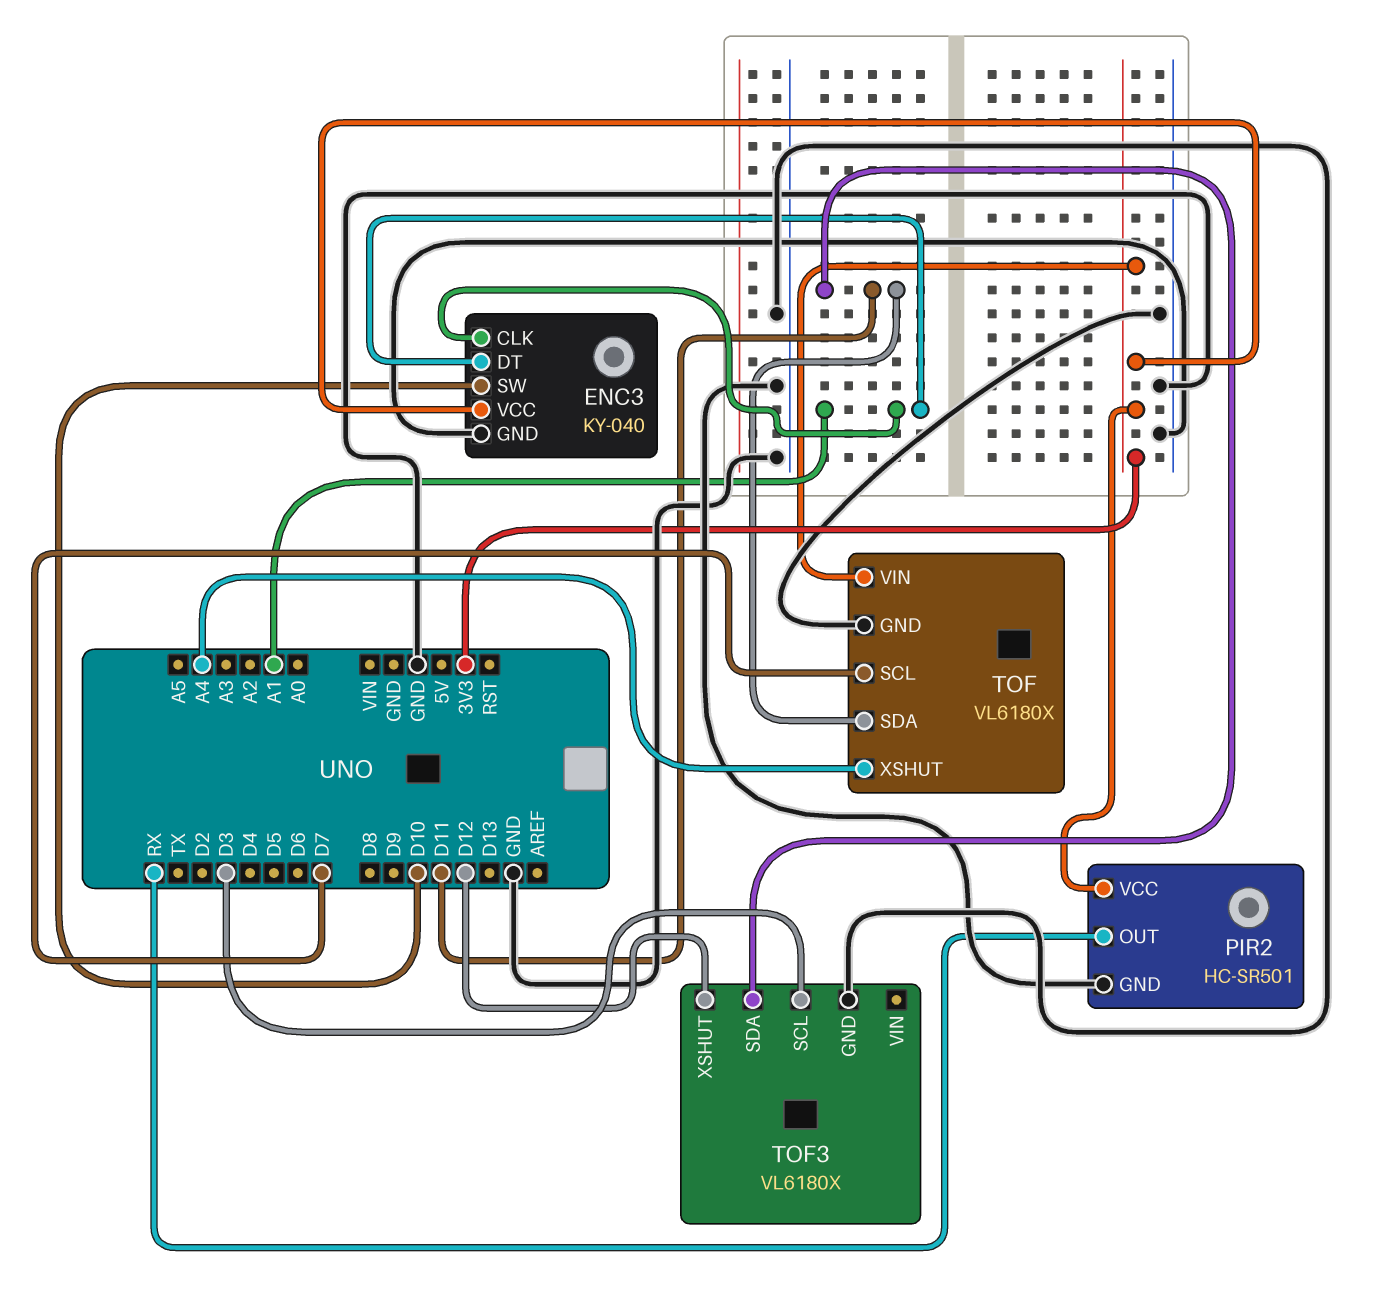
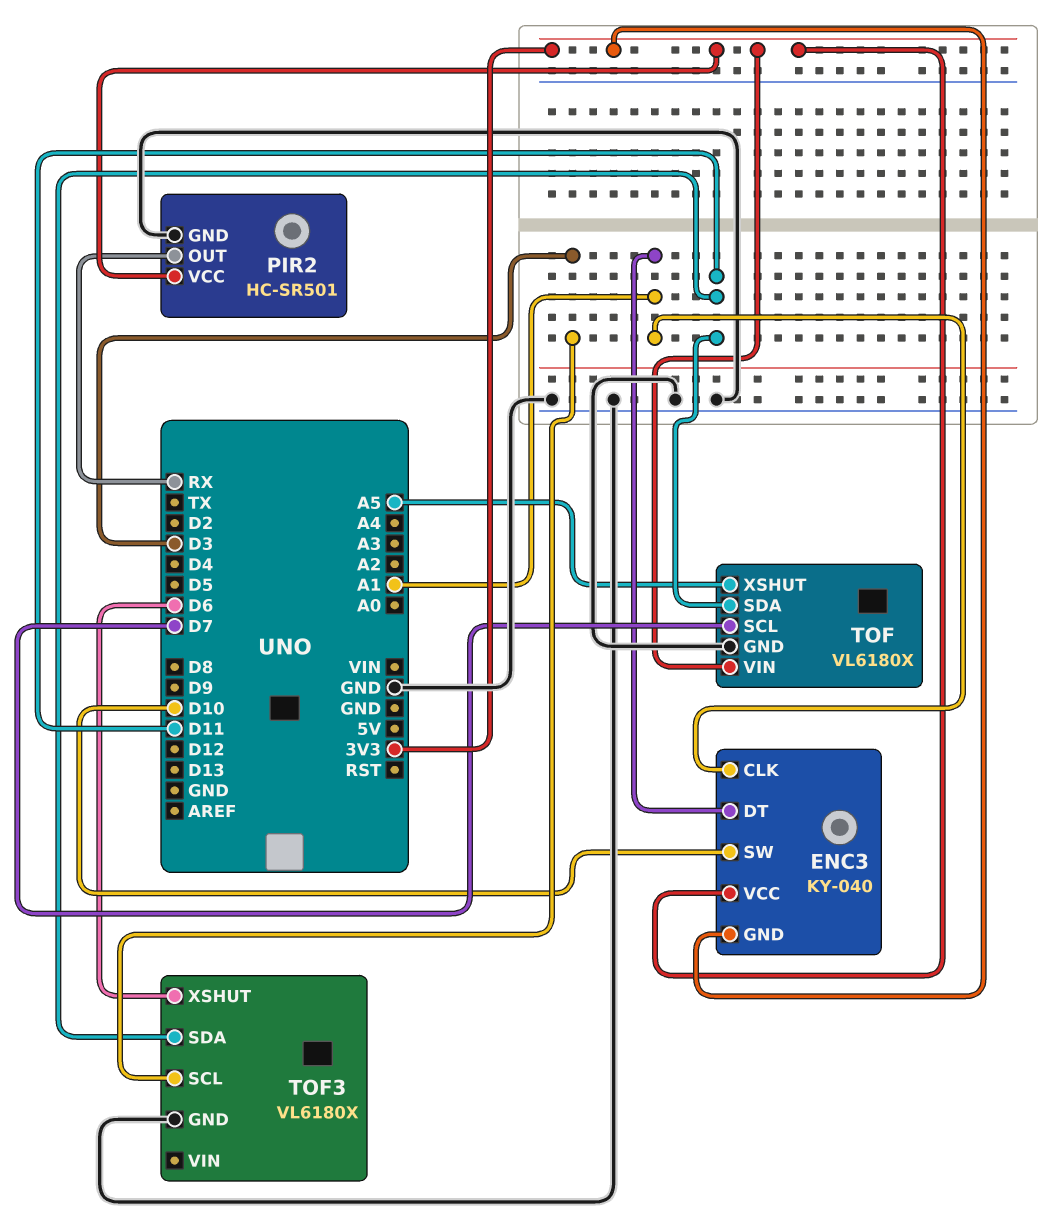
ENC3 pin GND: GND -> 3V3
TOF pin XSHUT: A4 -> A5
TOF3 pin XSHUT: D12 -> D6

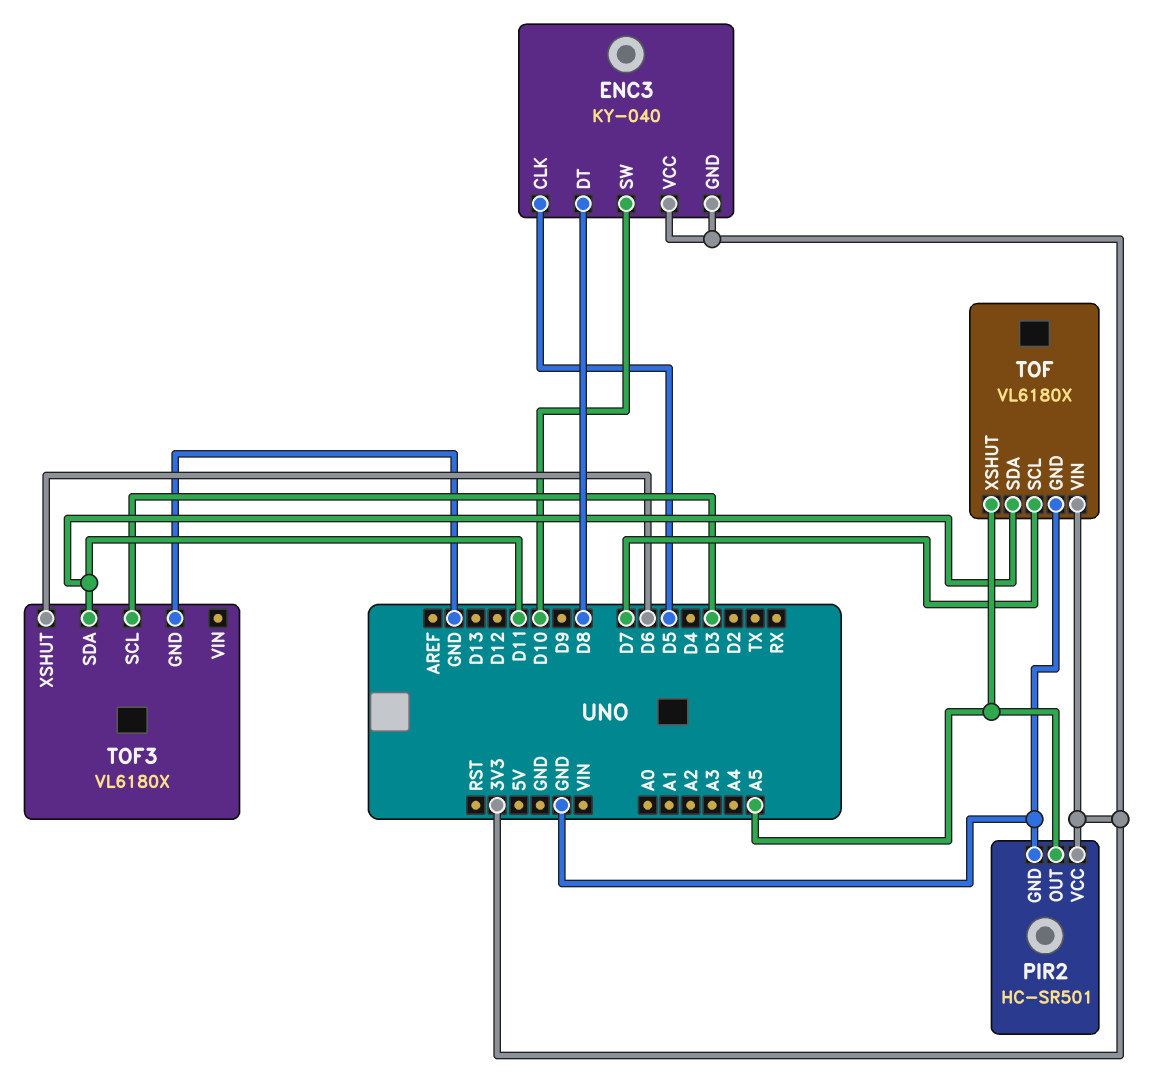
ENC3 pin CLK: A1 -> D5
ENC3 pin DT: A1 -> D8
PIR2 pin OUT: RX -> A5

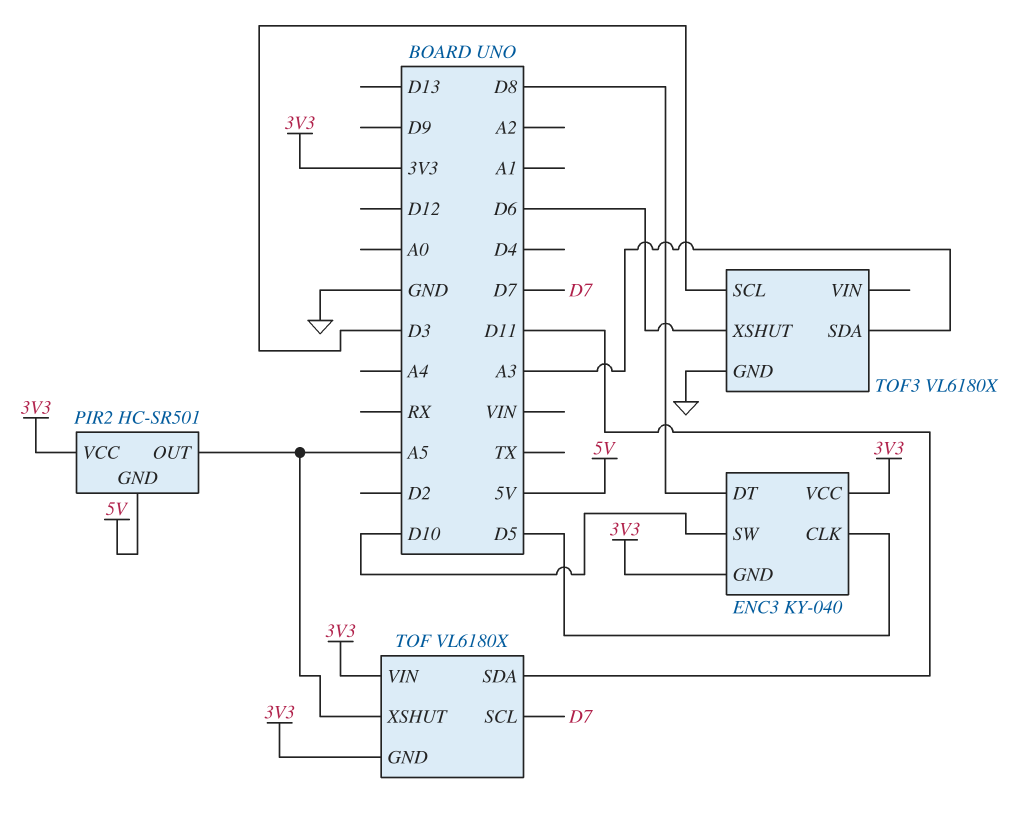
PIR2 pin GND: GND -> 5V
TOF pin GND: GND -> 3V3
TOF3 pin SDA: D11 -> A3

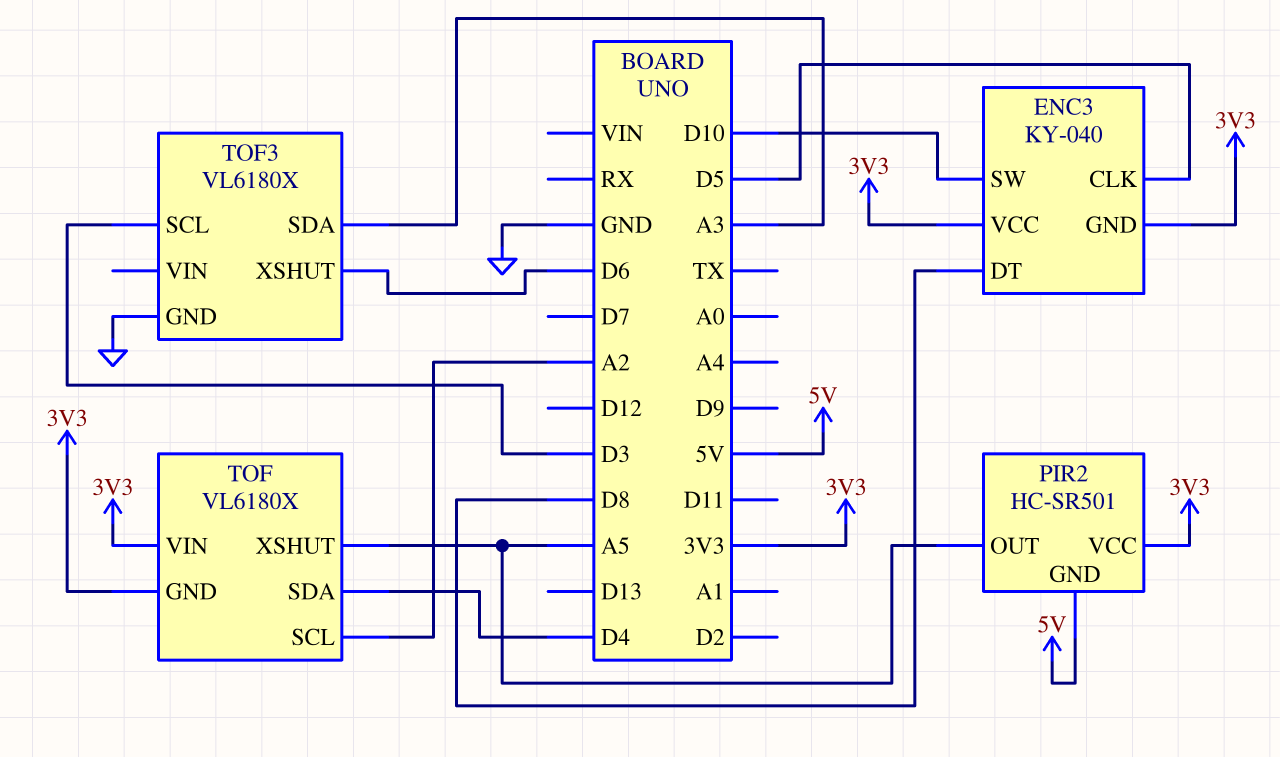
TOF pin SCL: D7 -> A2
TOF pin SDA: D11 -> D4

